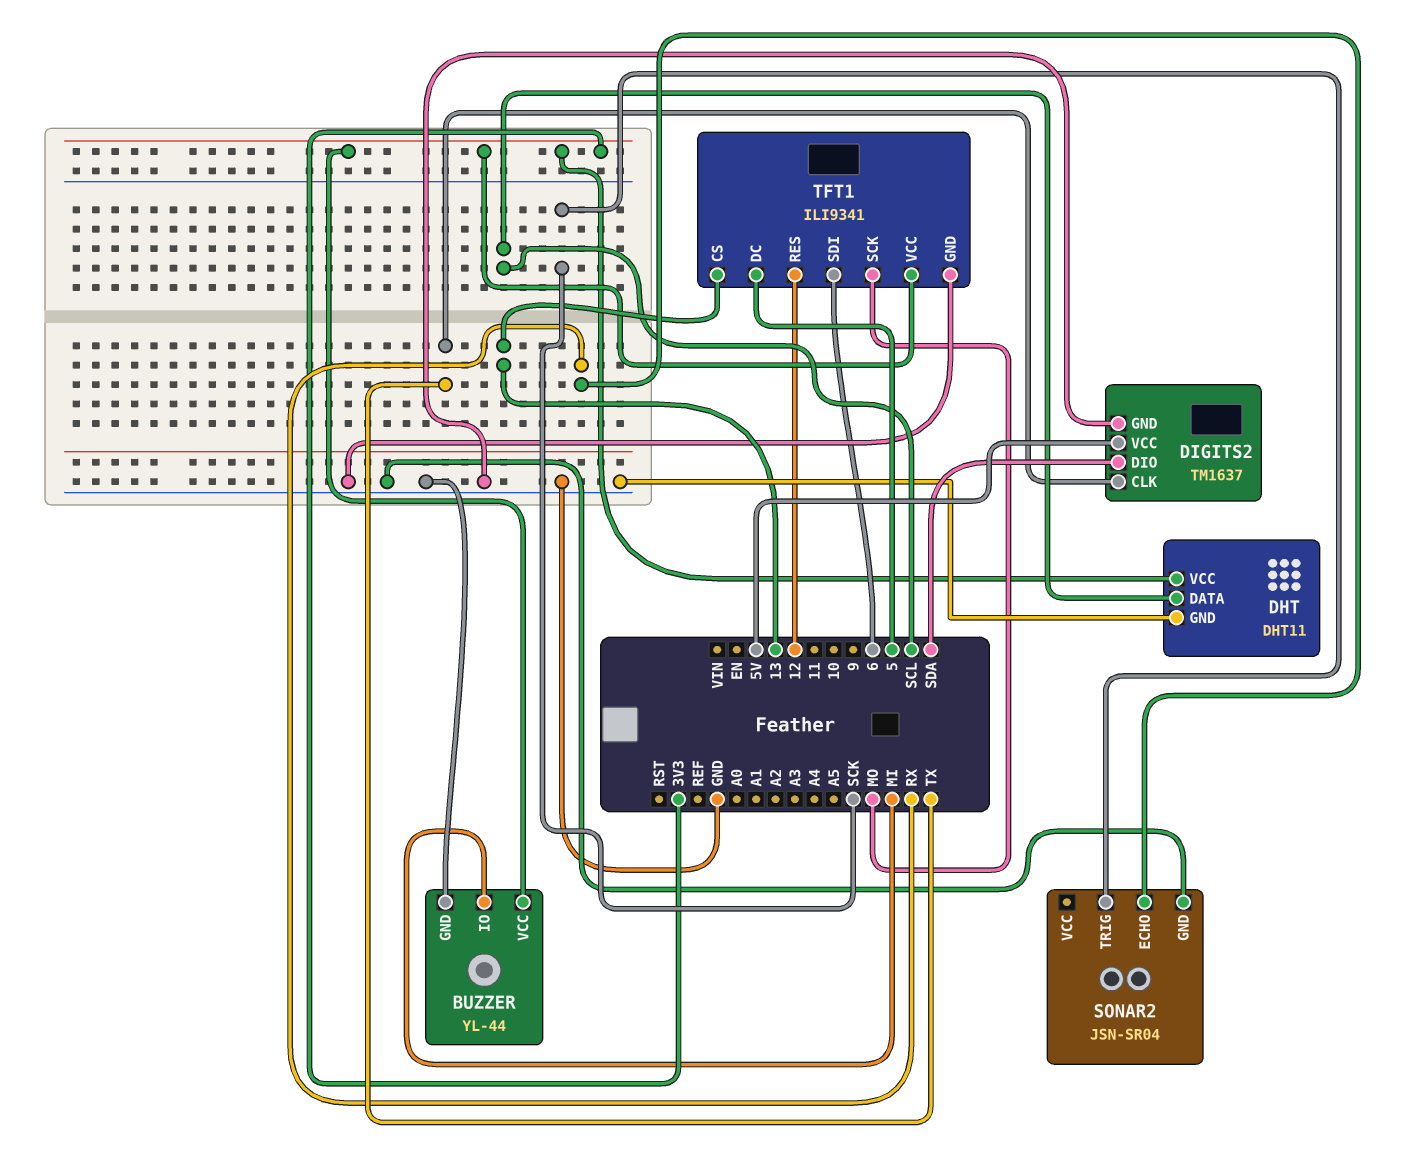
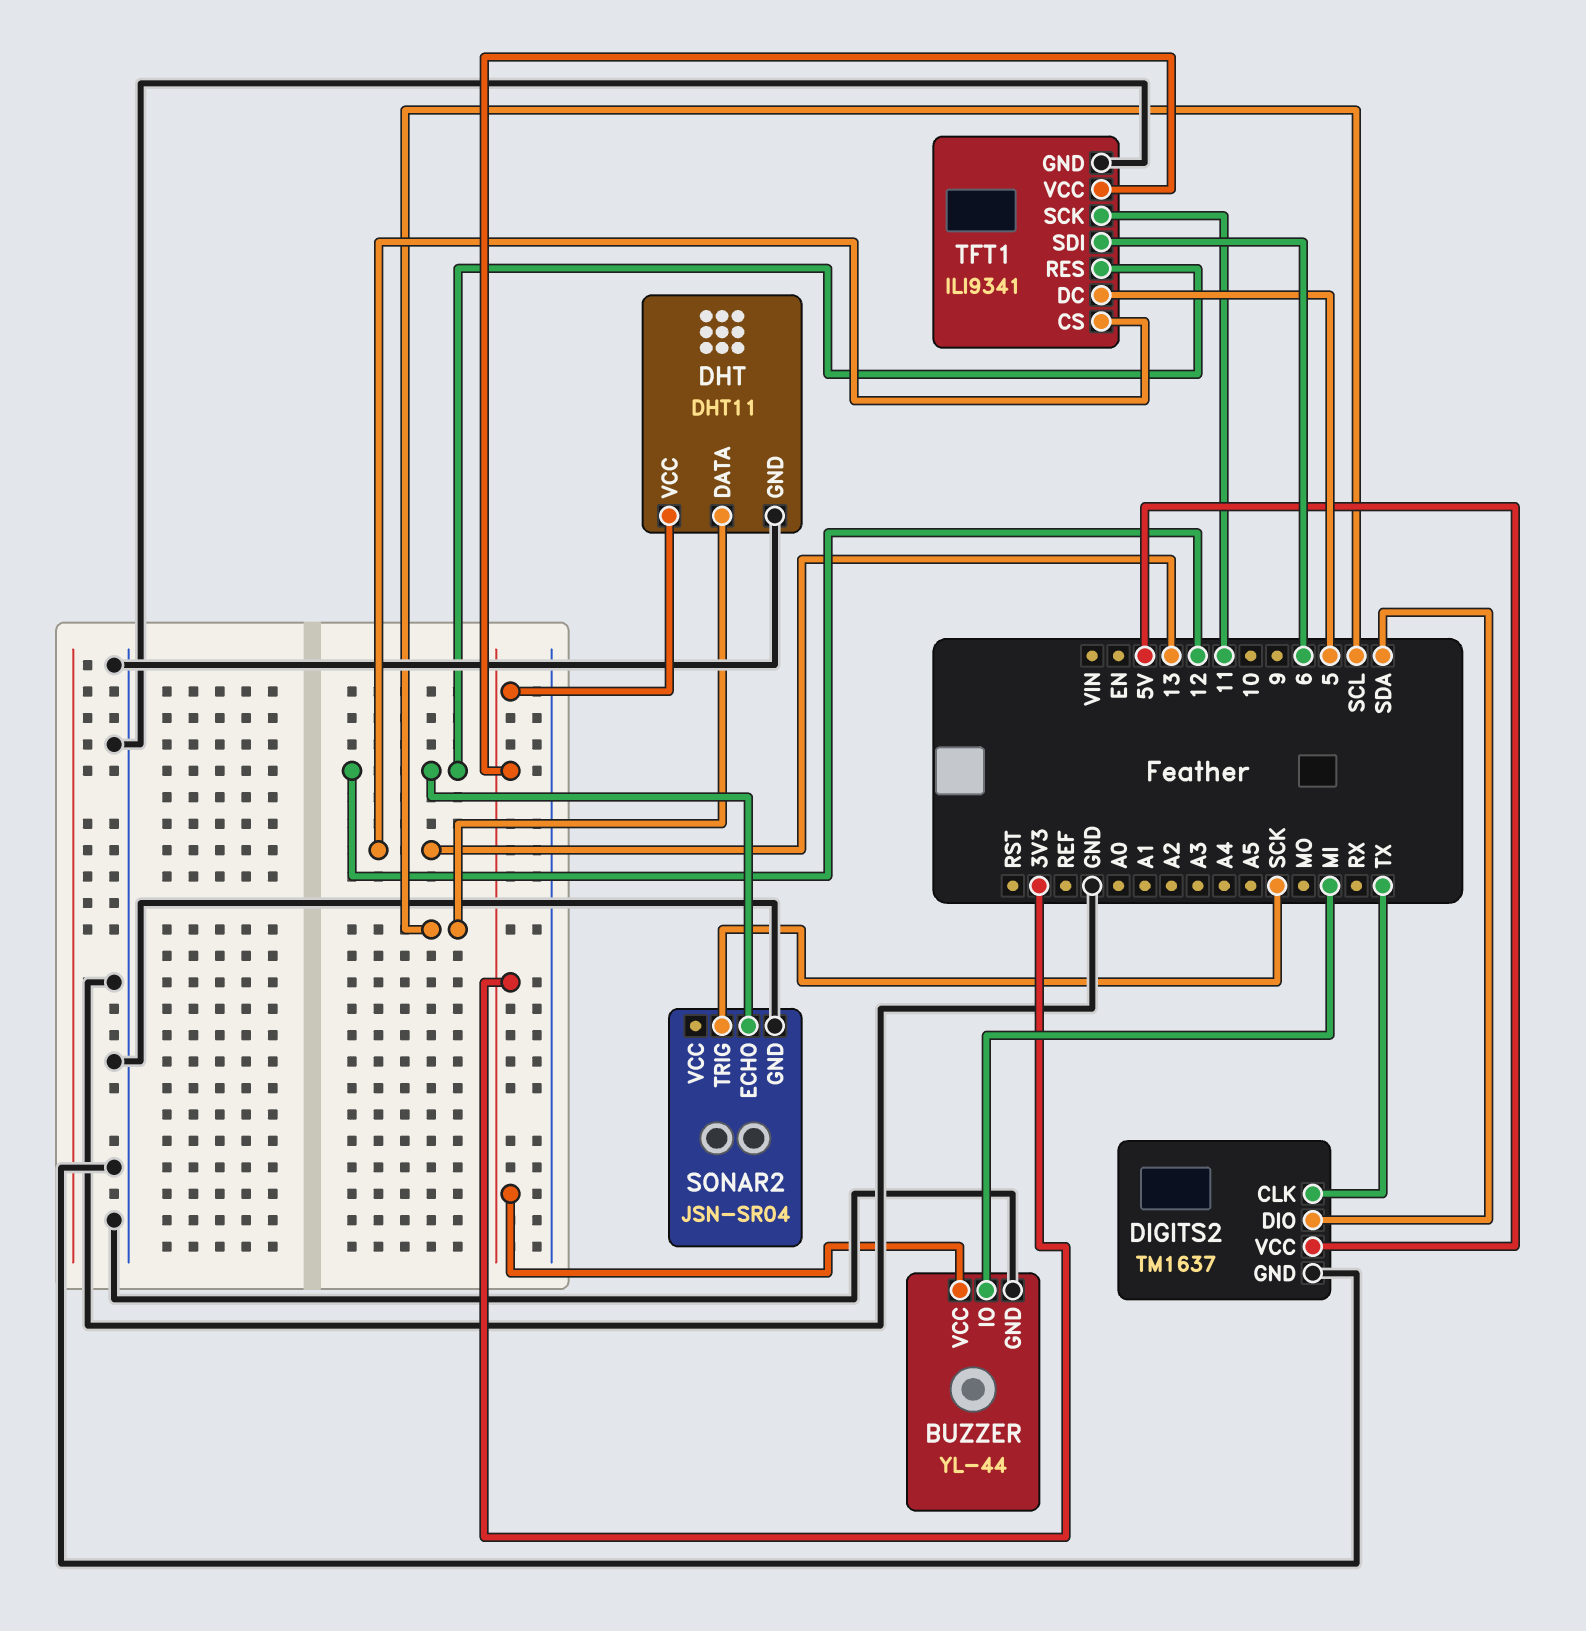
SONAR2 pin ECHO: RX -> 12
TFT1 pin SCK: MO -> 11

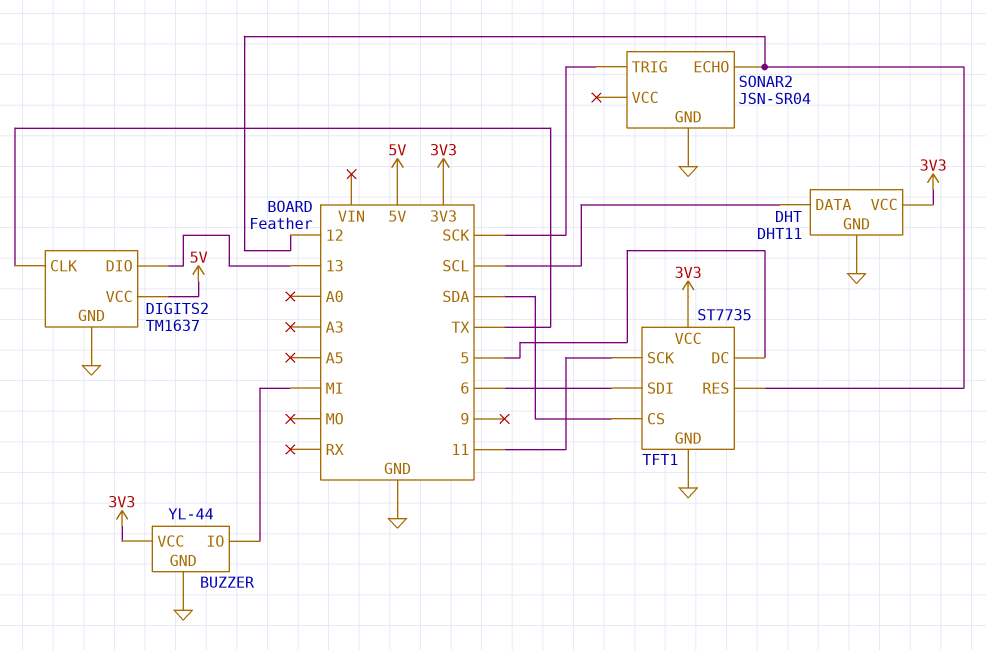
DIGITS2 pin DIO: SDA -> 13
TFT1: ILI9341 -> ST7735
TFT1 pin CS: 13 -> SDA

